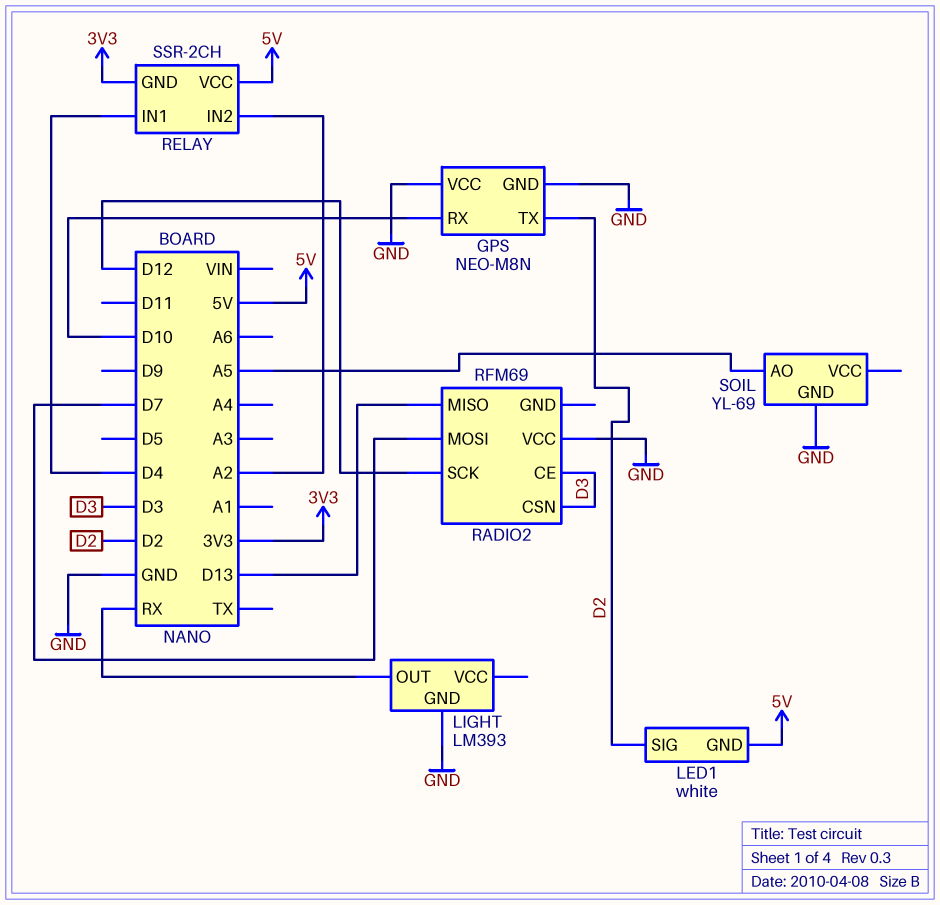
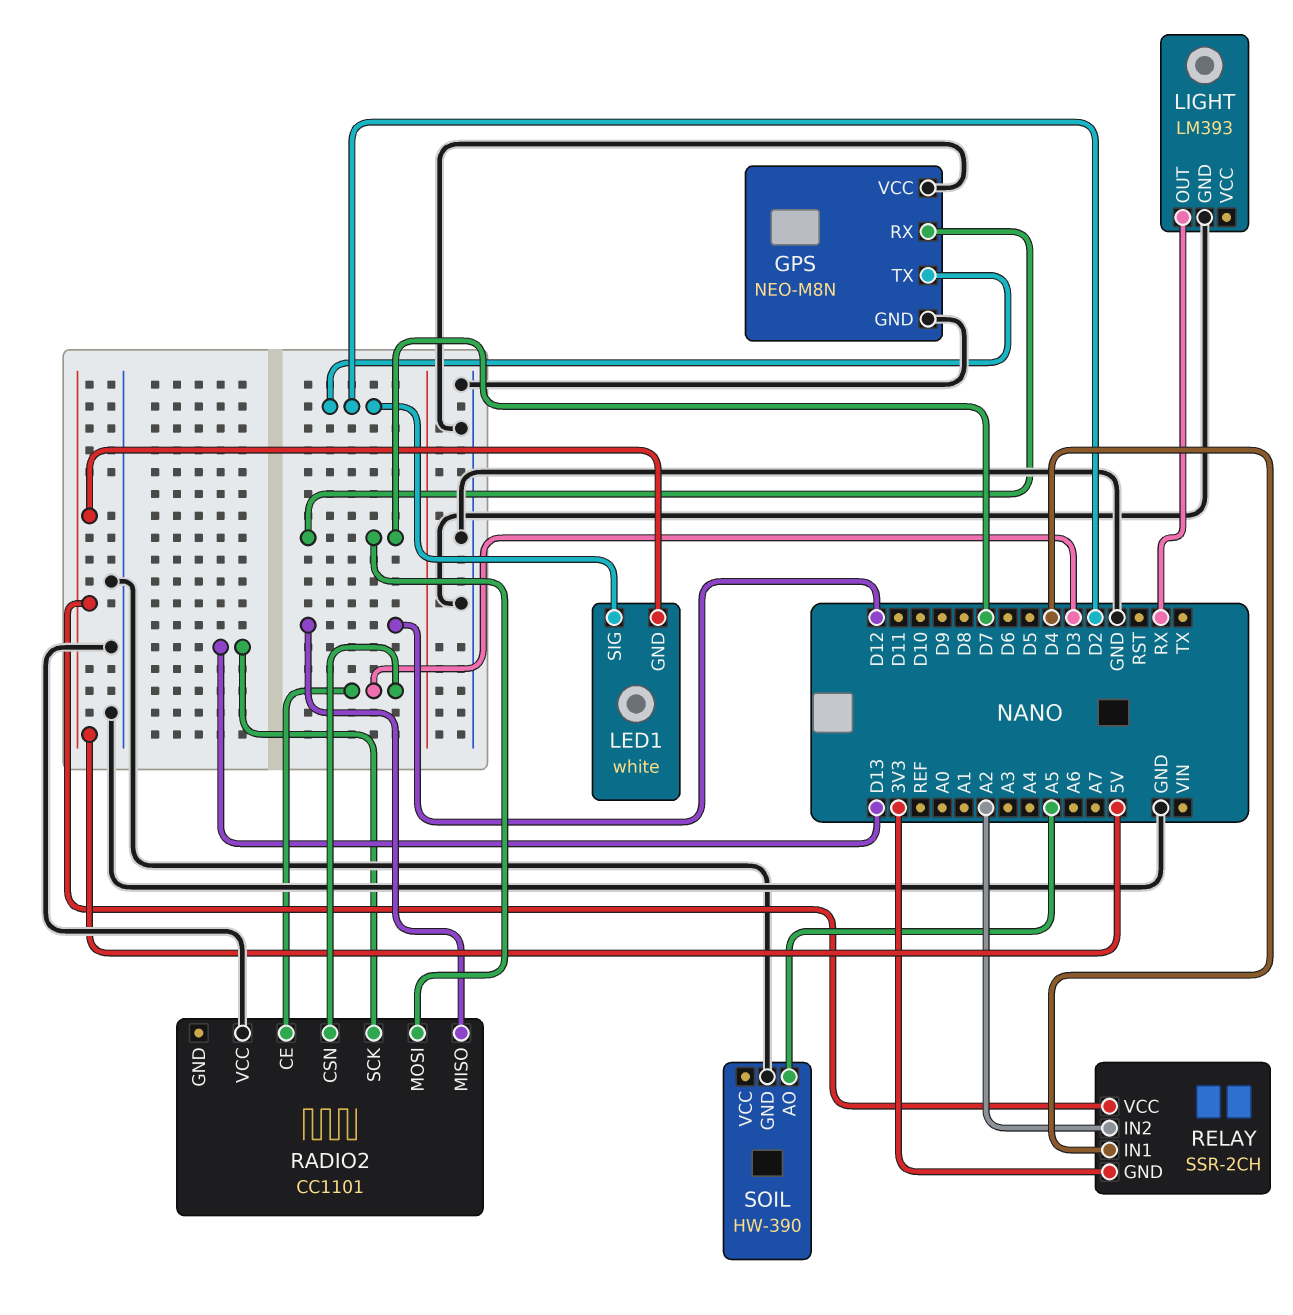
GPS pin RX: D10 -> D7
RADIO2: RFM69 -> CC1101
RADIO2 pin MISO: D13 -> D12
RADIO2 pin SCK: D12 -> D13
SOIL: YL-69 -> HW-390

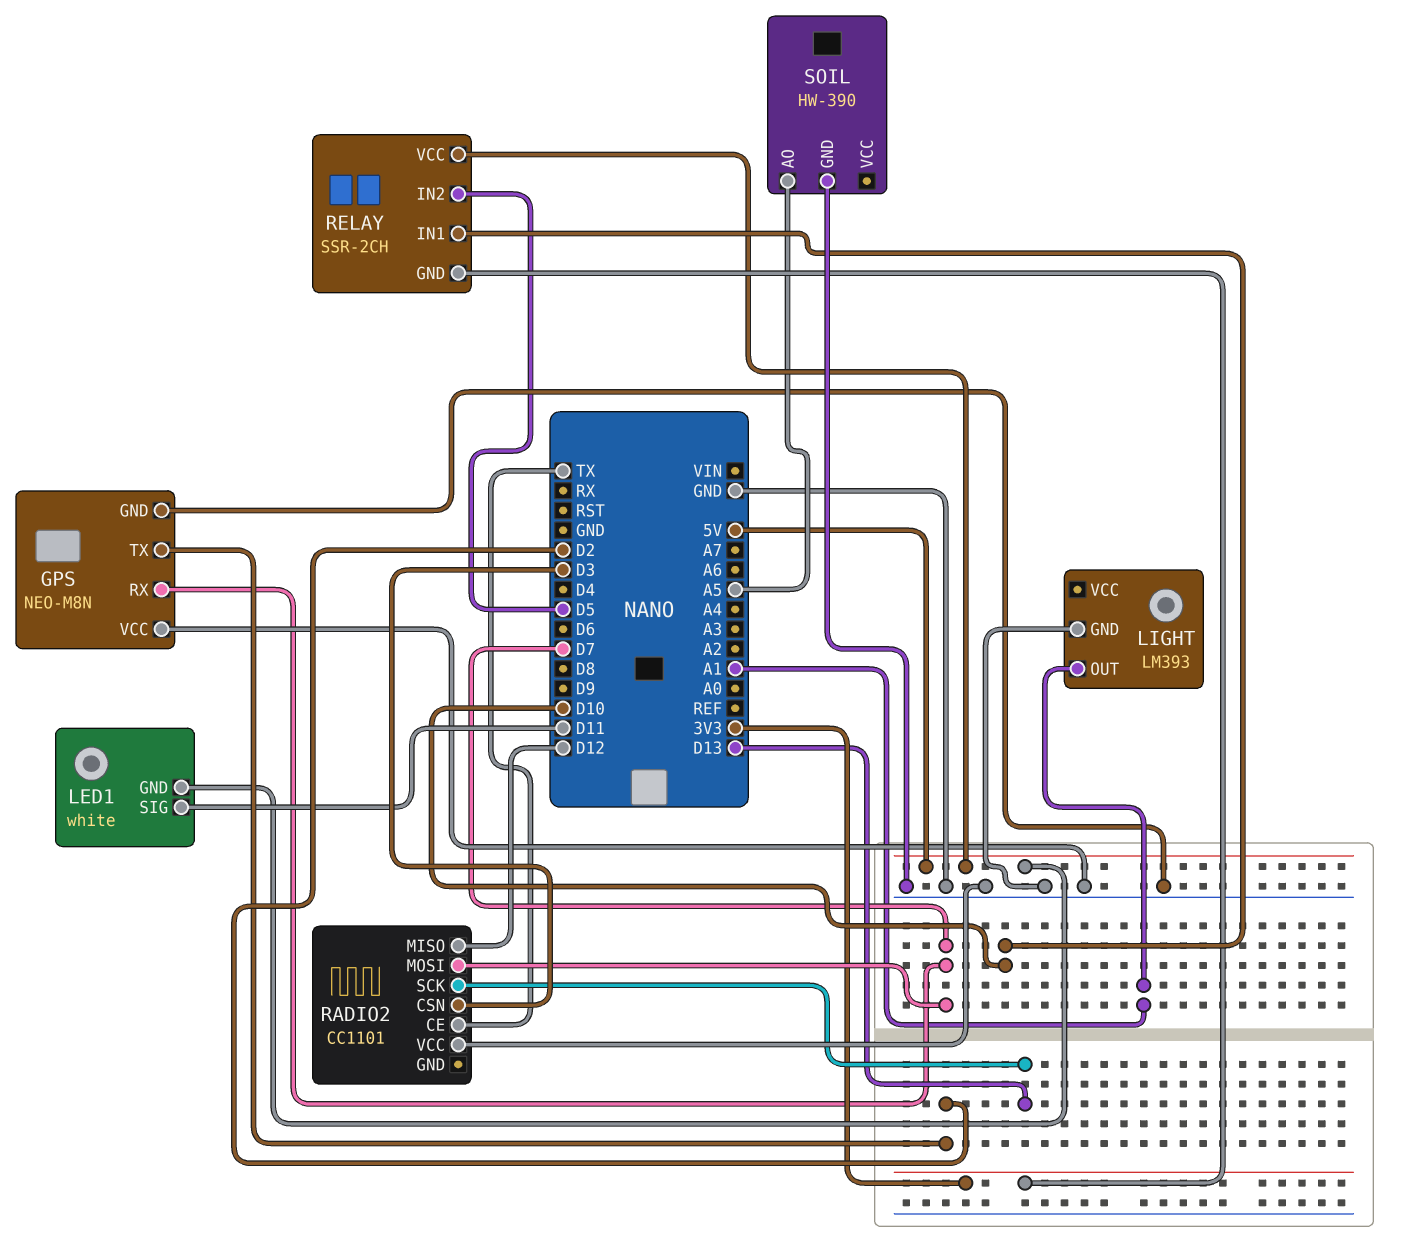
LED1 pin SIG: D2 -> D11
LIGHT pin OUT: RX -> A1
RADIO2 pin CE: D3 -> TX
RELAY pin IN1: D4 -> D10
RELAY pin IN2: A2 -> D5

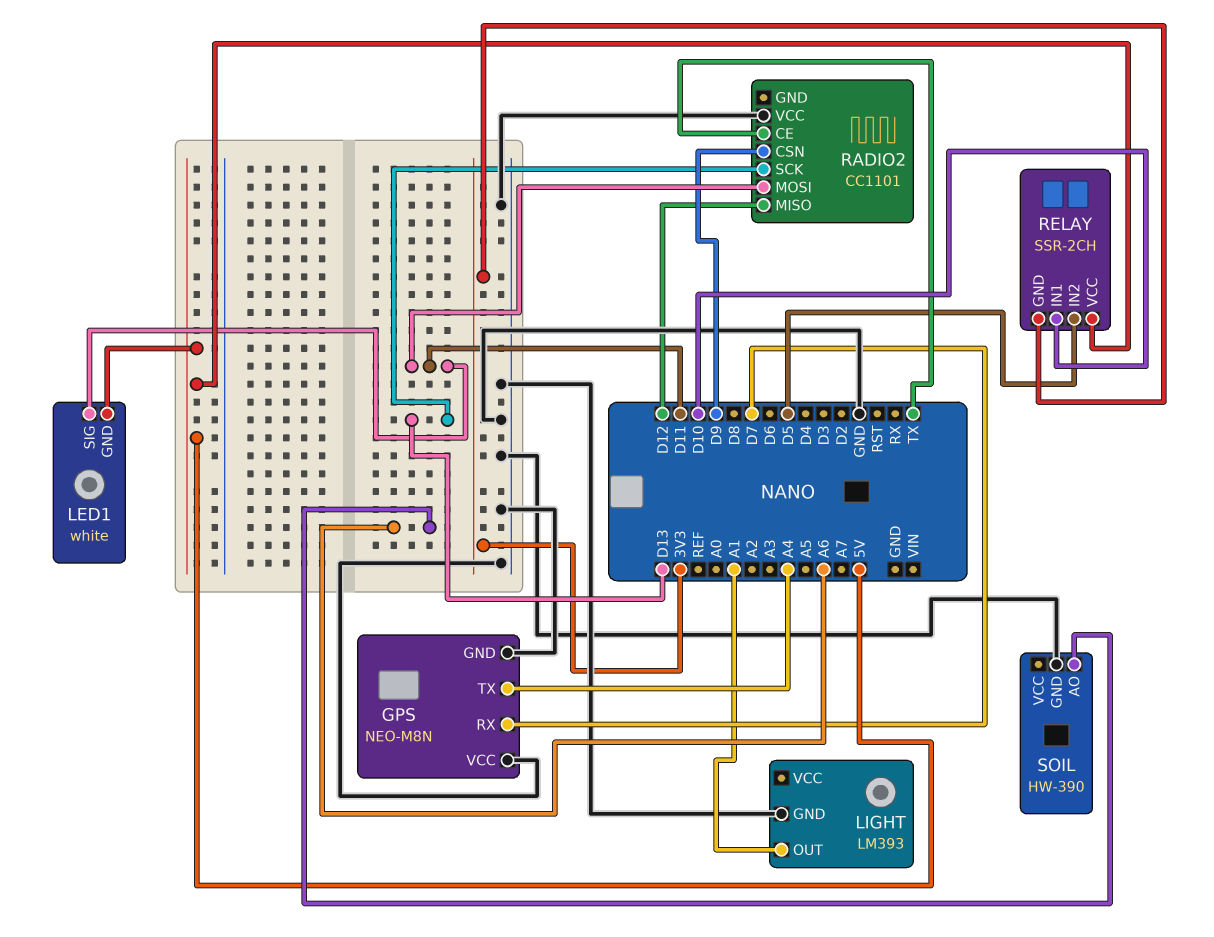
GPS pin TX: D2 -> A4
RADIO2 pin CSN: D3 -> D9
RADIO2 pin MOSI: D7 -> D11
SOIL pin AO: A5 -> A6

